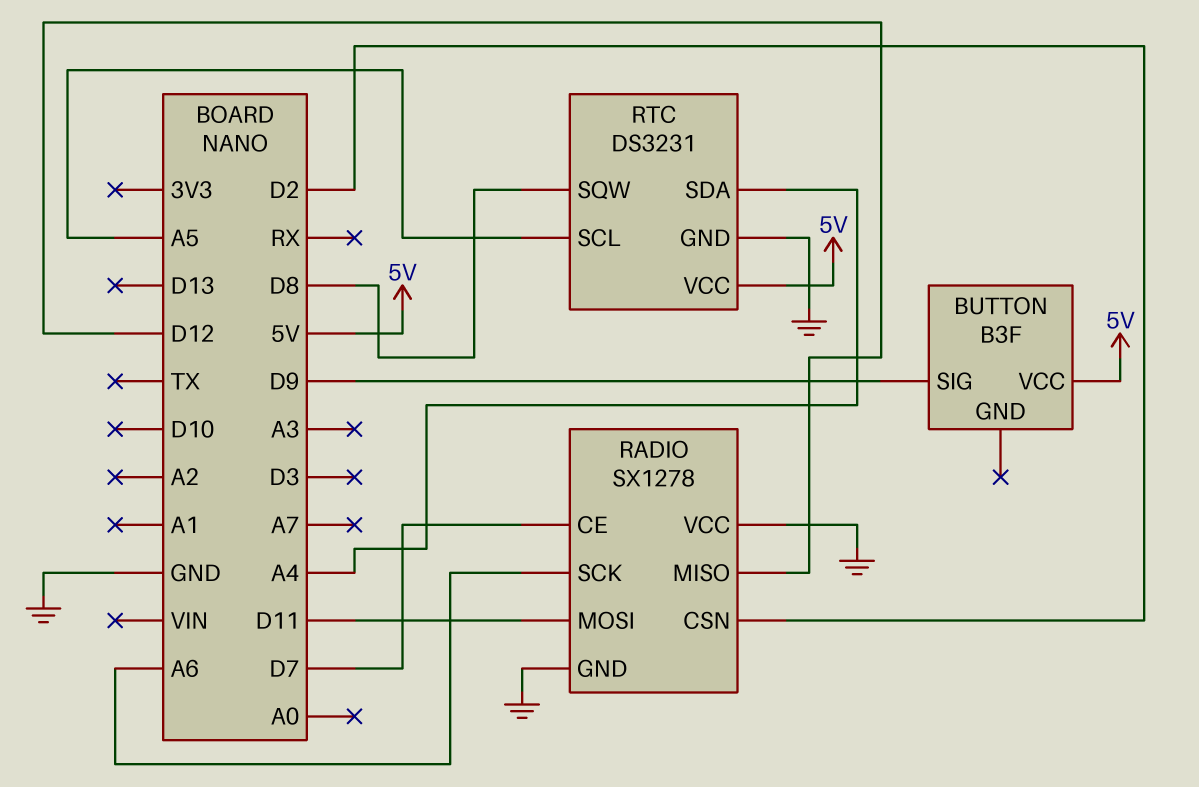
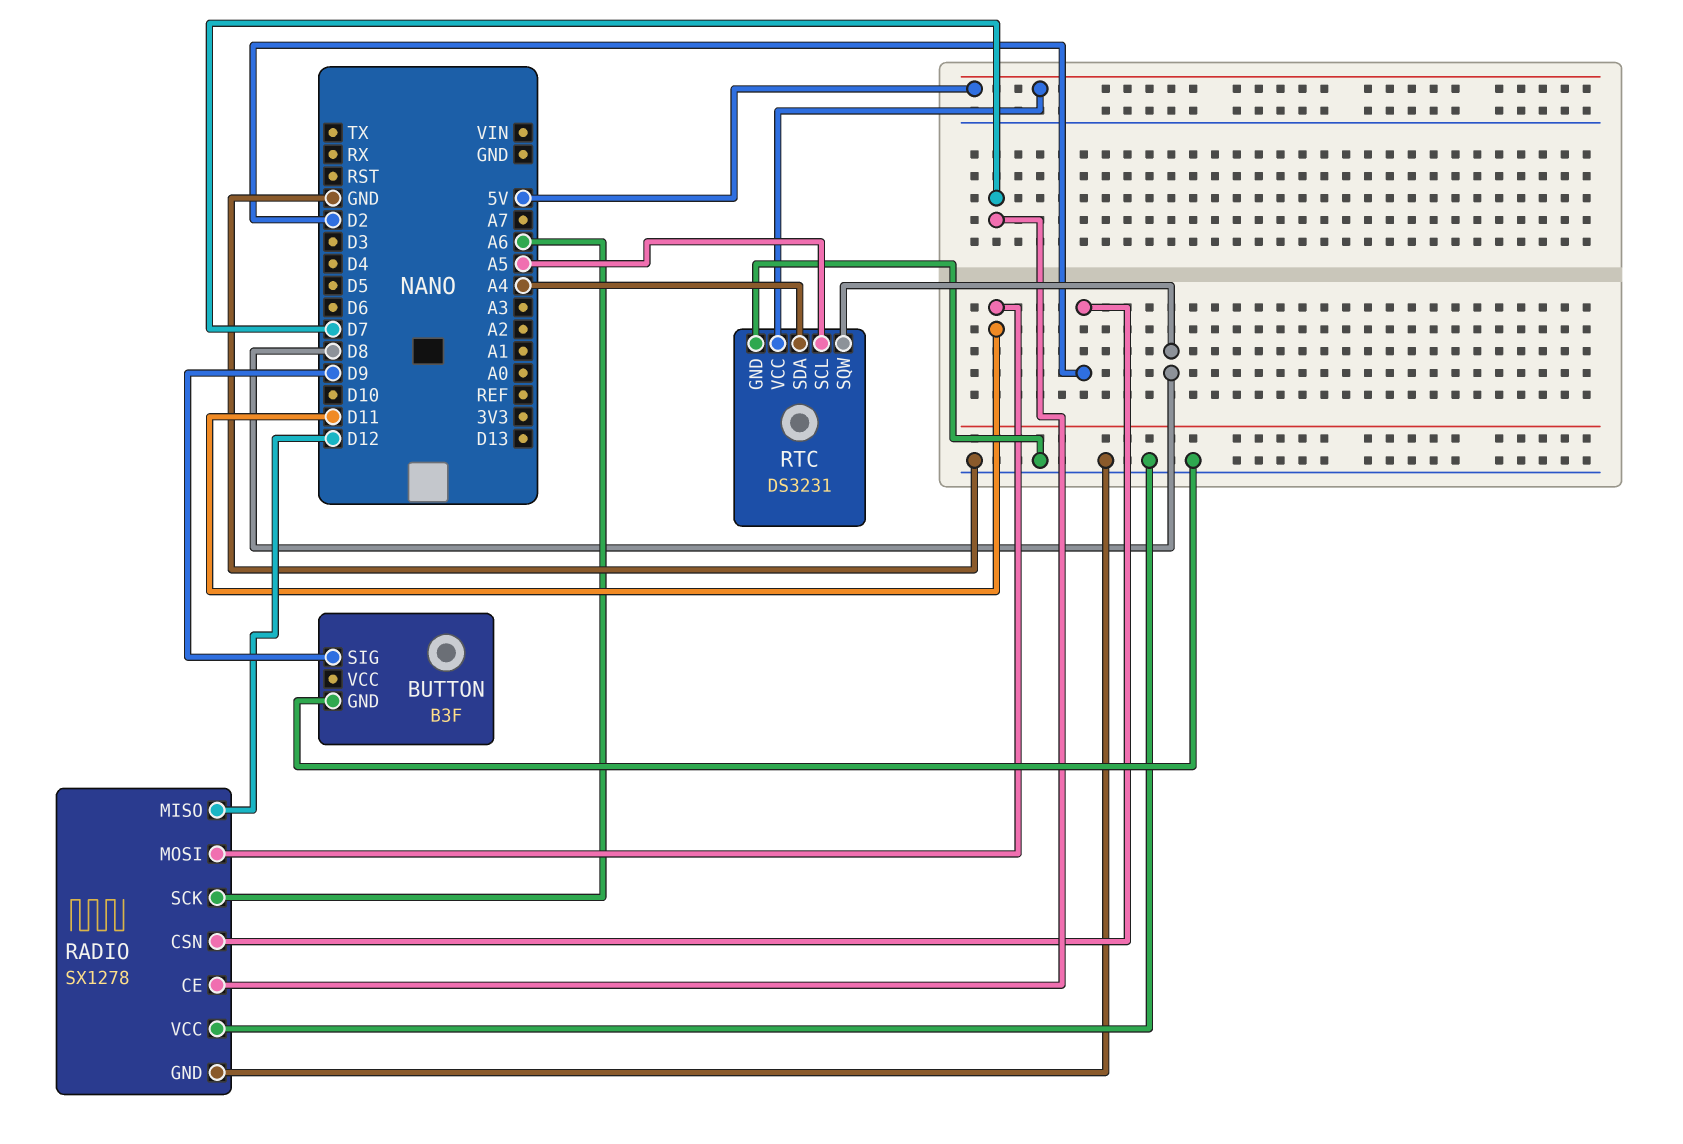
BUTTON pin GND: none -> GND
BUTTON pin VCC: 5V -> none

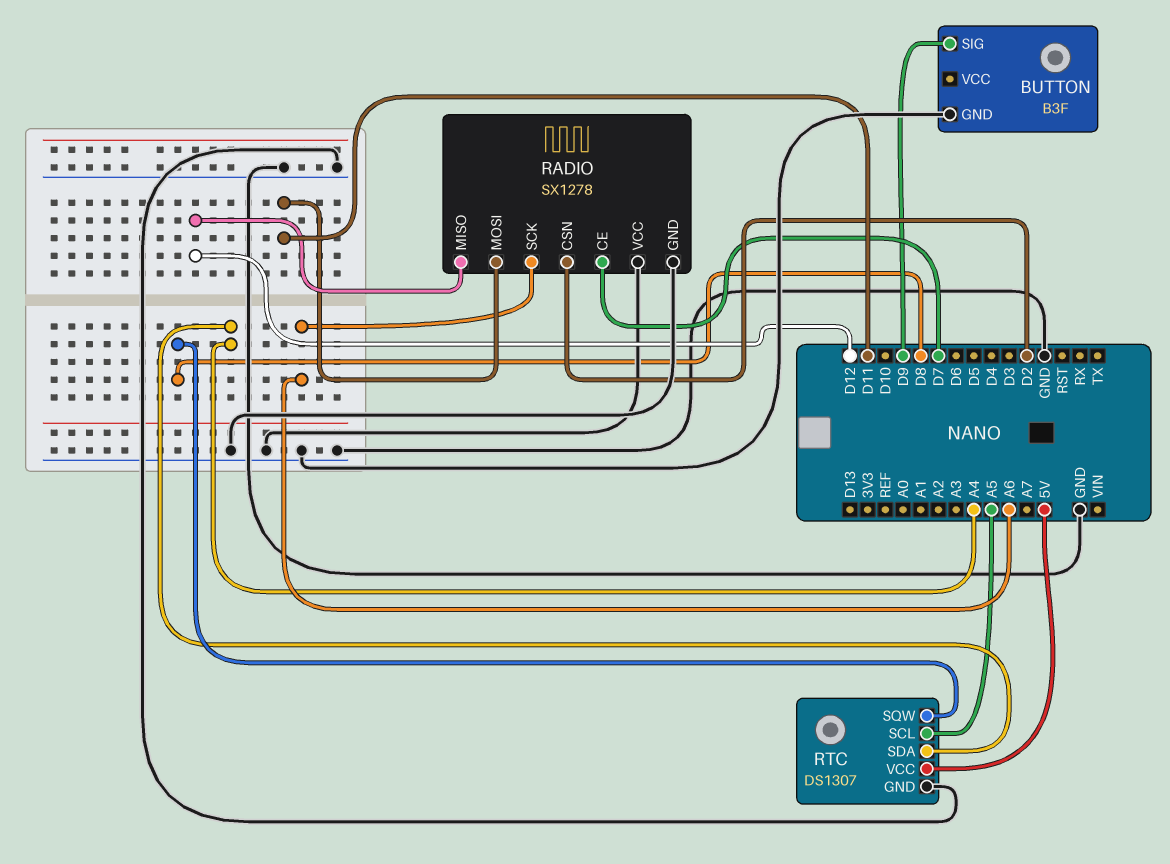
RTC: DS3231 -> DS1307

